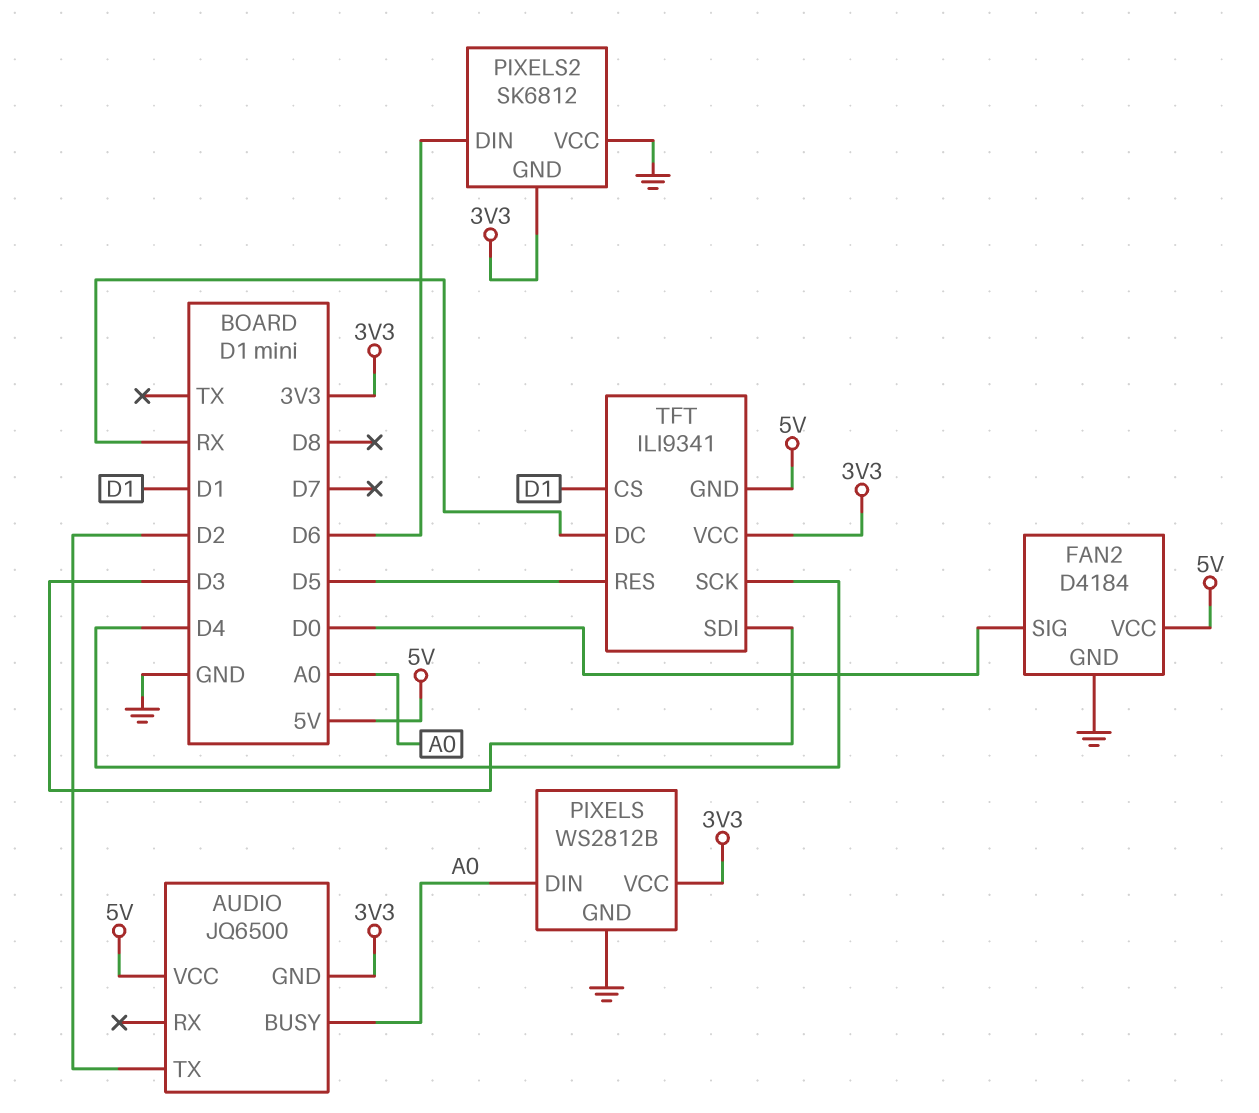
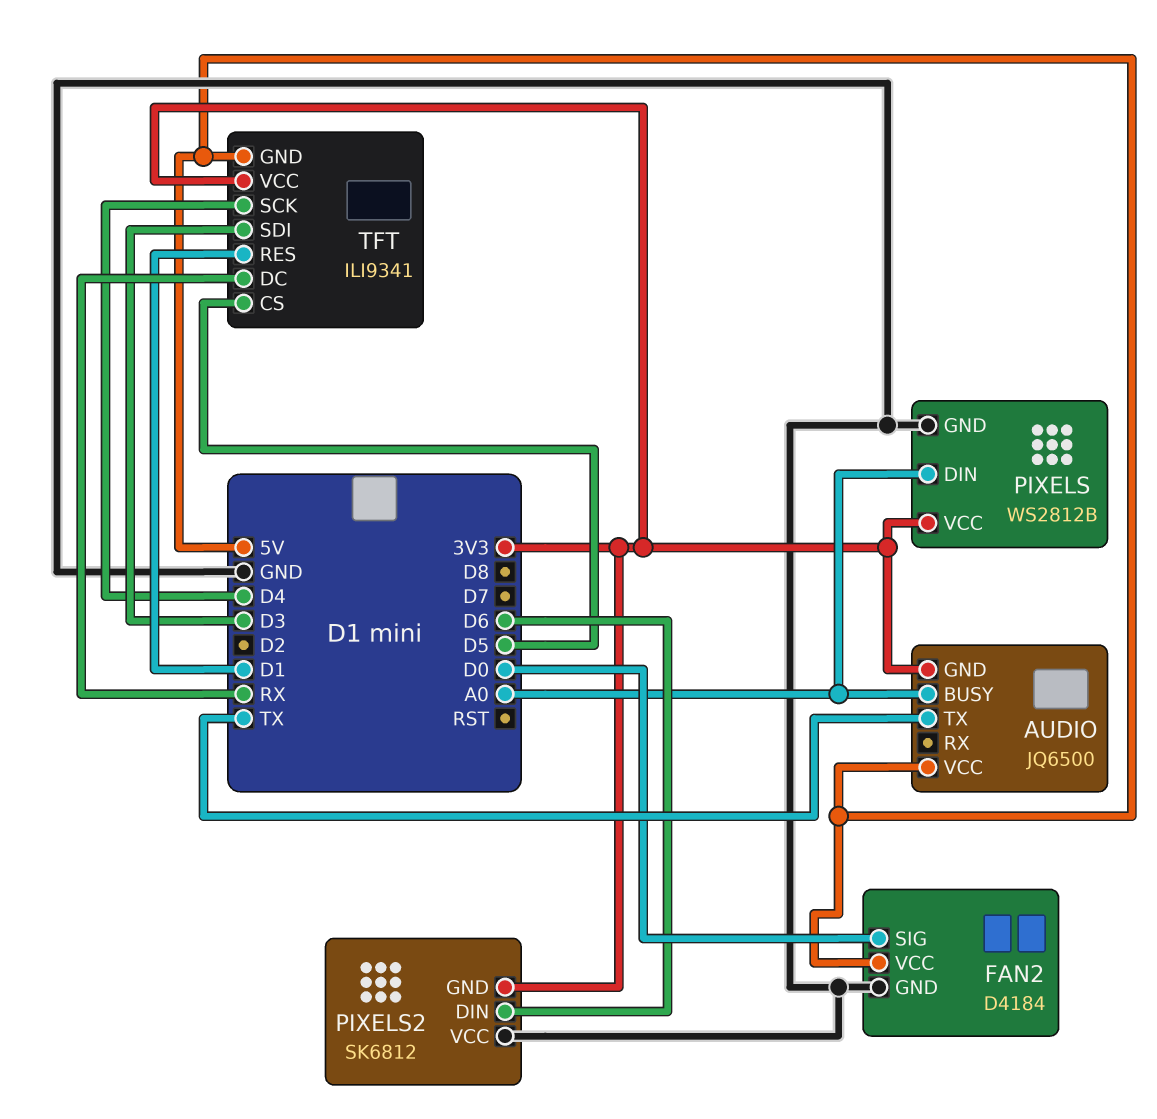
AUDIO pin TX: D2 -> TX
TFT pin CS: D1 -> D5
TFT pin RES: D5 -> D1

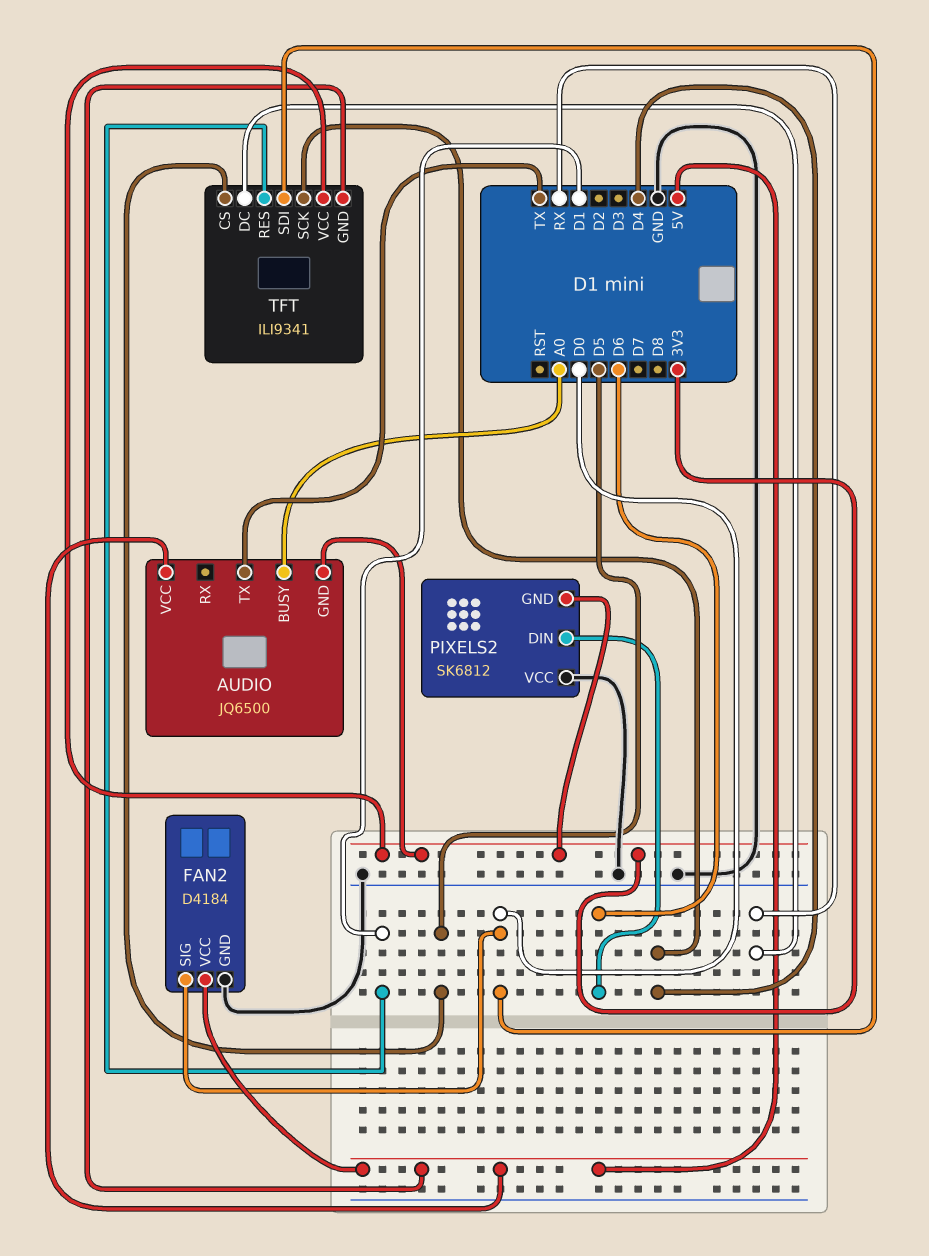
PIXELS: WS2812B -> none
PIXELS pin DIN: A0 -> none
PIXELS pin GND: GND -> none
PIXELS pin VCC: 3V3 -> none
TFT pin SDI: D3 -> D0

